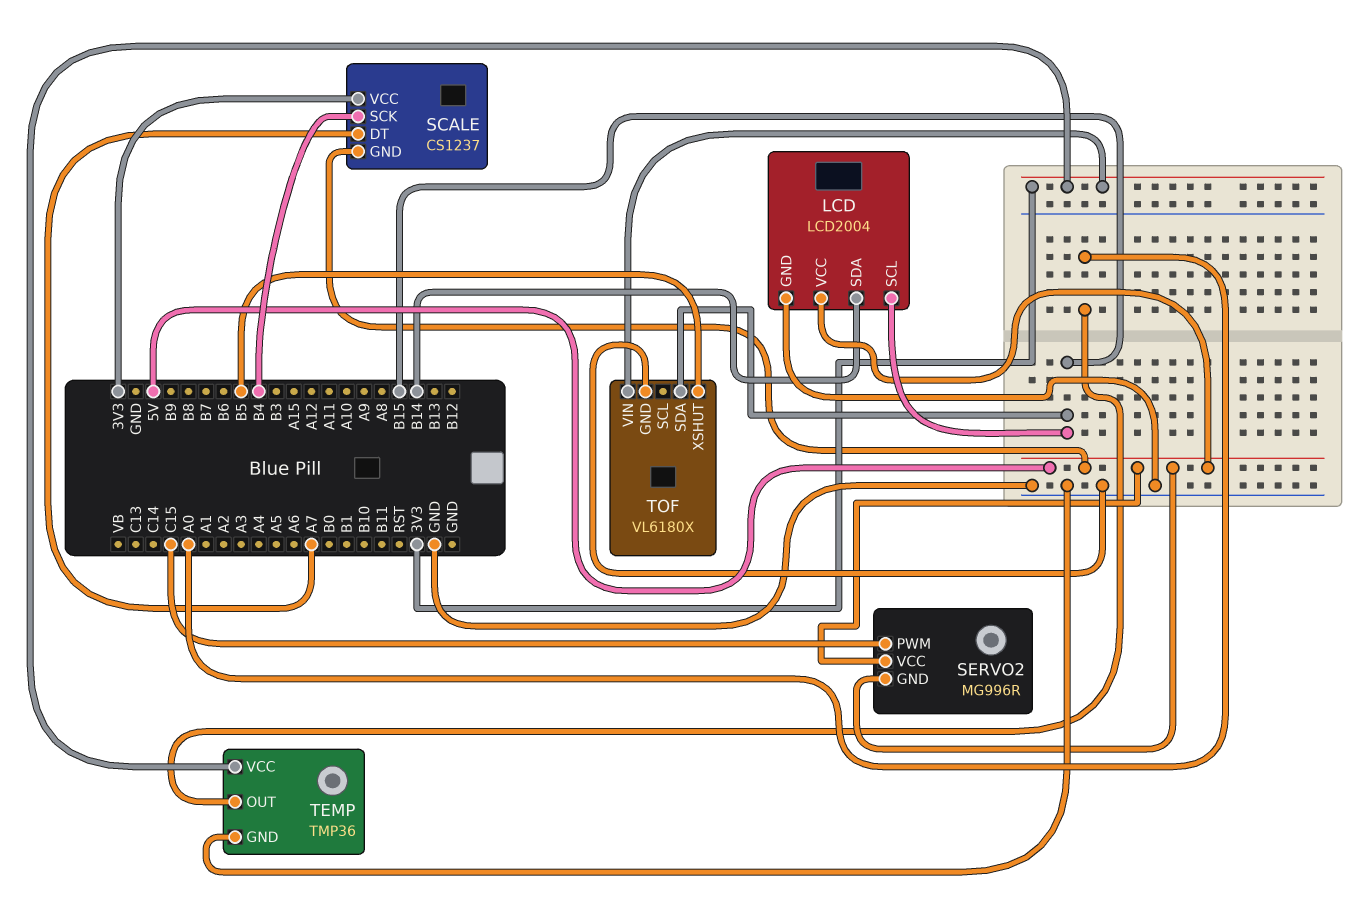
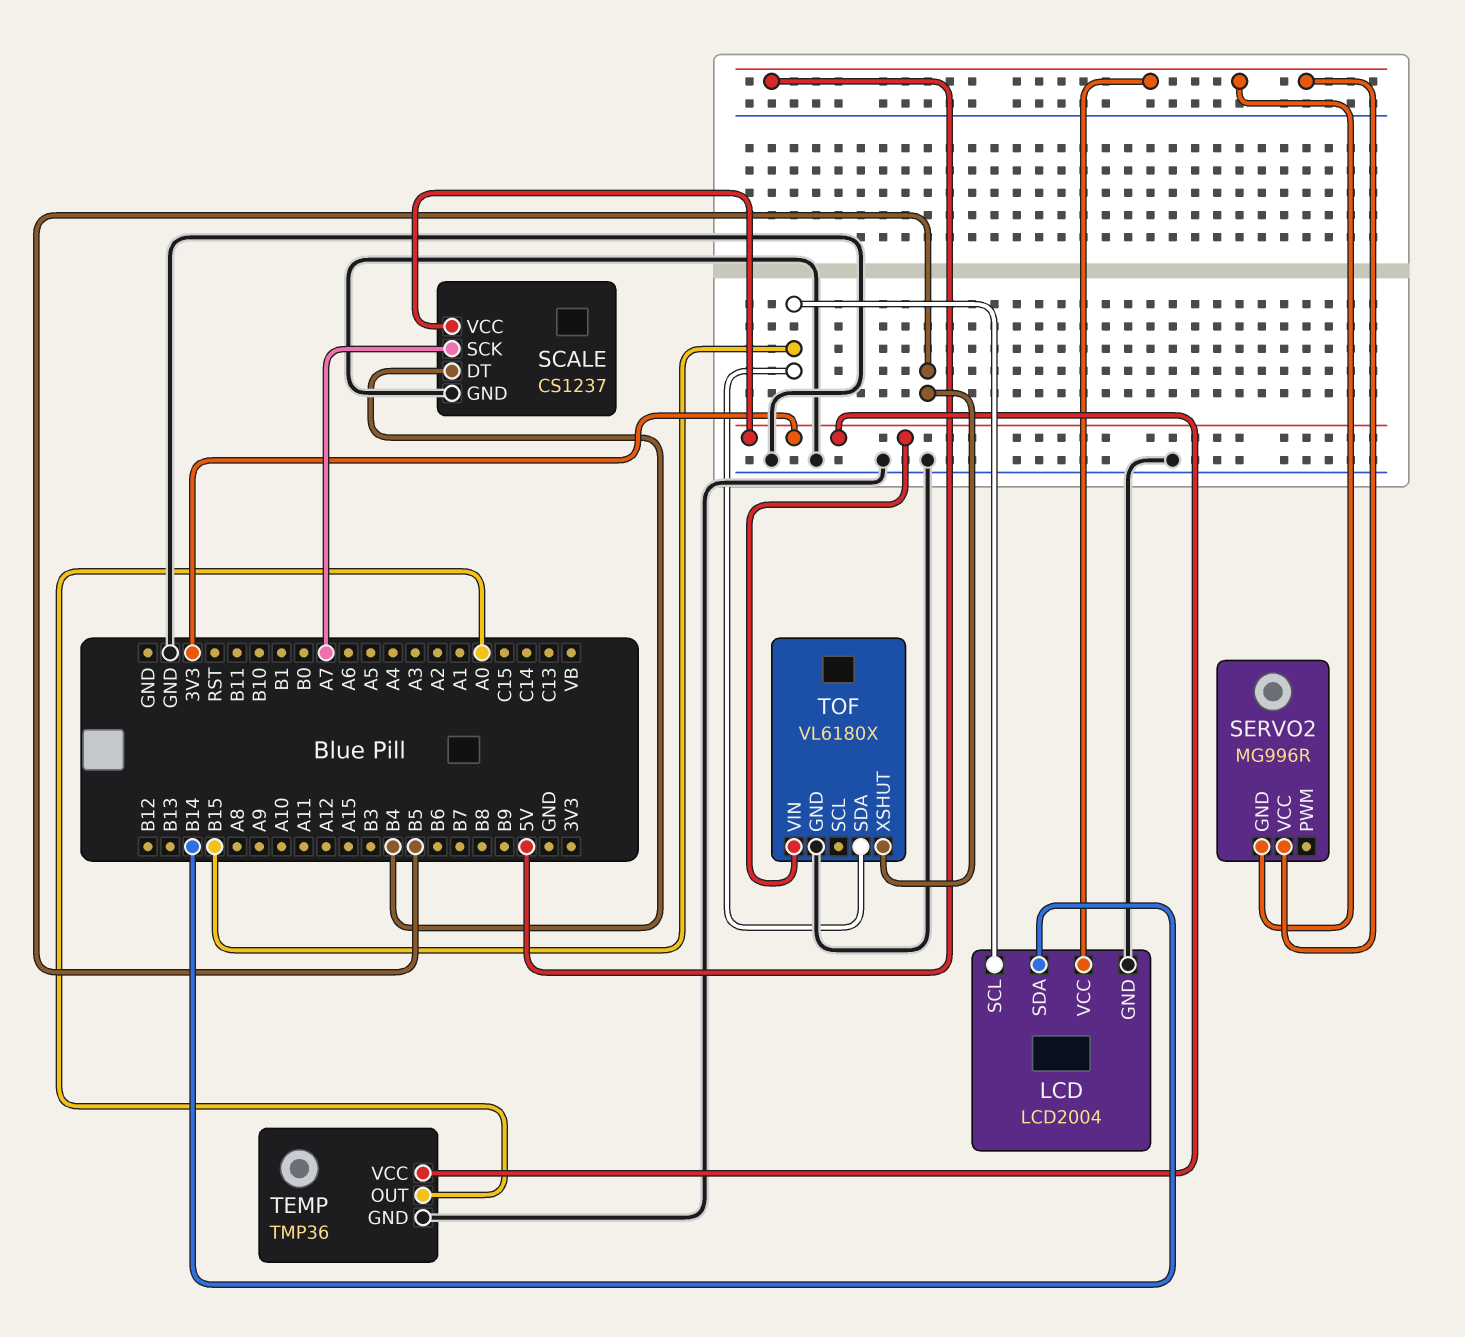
SCALE pin DT: A7 -> B4
SCALE pin GND: 5V -> GND
SCALE pin SCK: B4 -> A7
SERVO2 pin PWM: C15 -> none

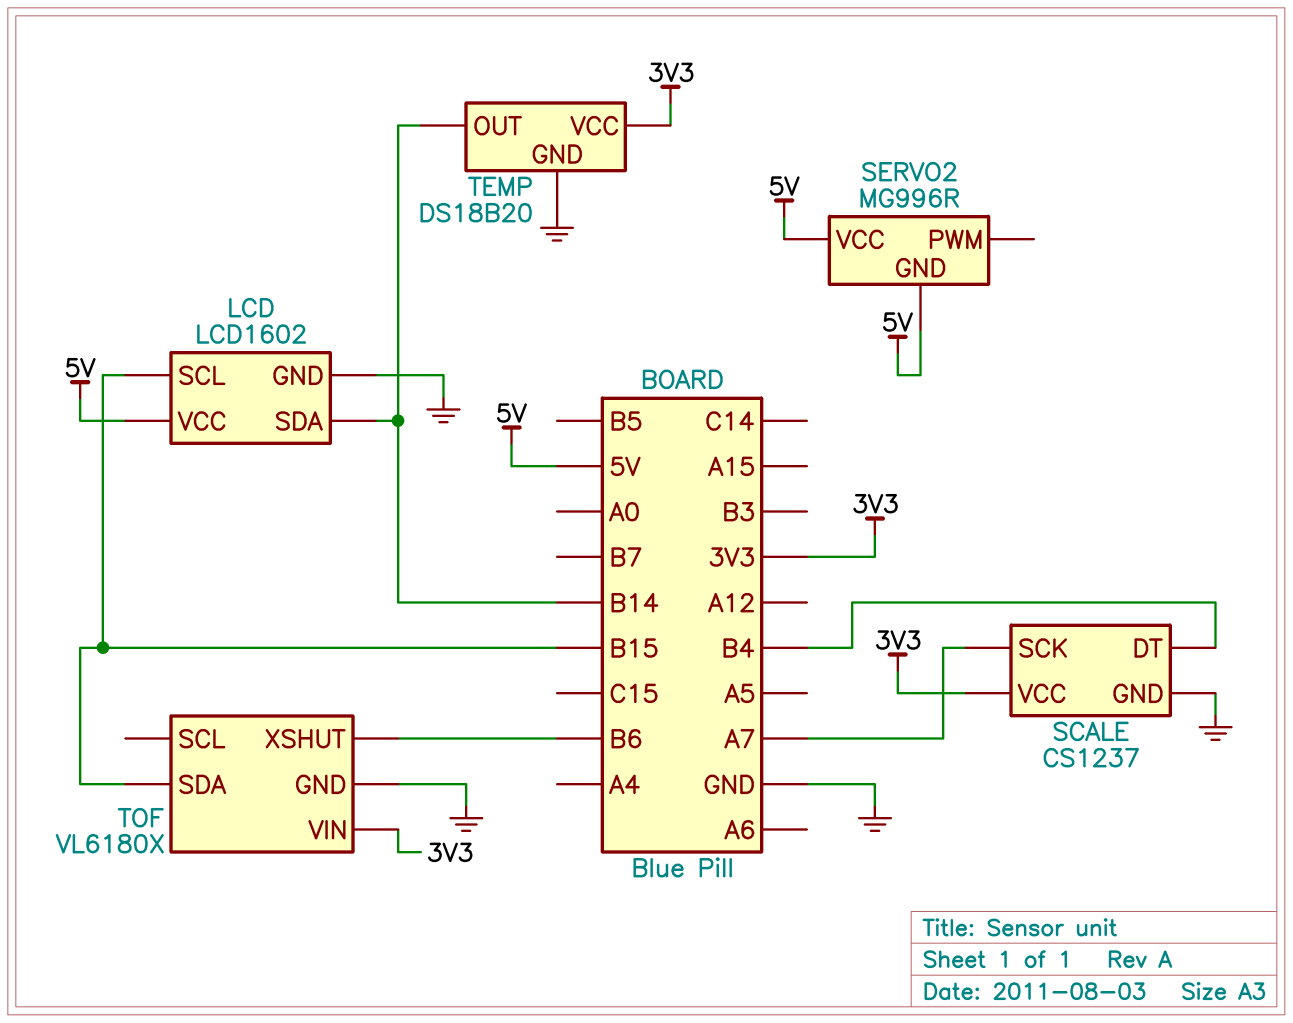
LCD: LCD2004 -> LCD1602
TEMP: TMP36 -> DS18B20
TEMP pin OUT: A0 -> B14
TOF pin XSHUT: B5 -> B6

